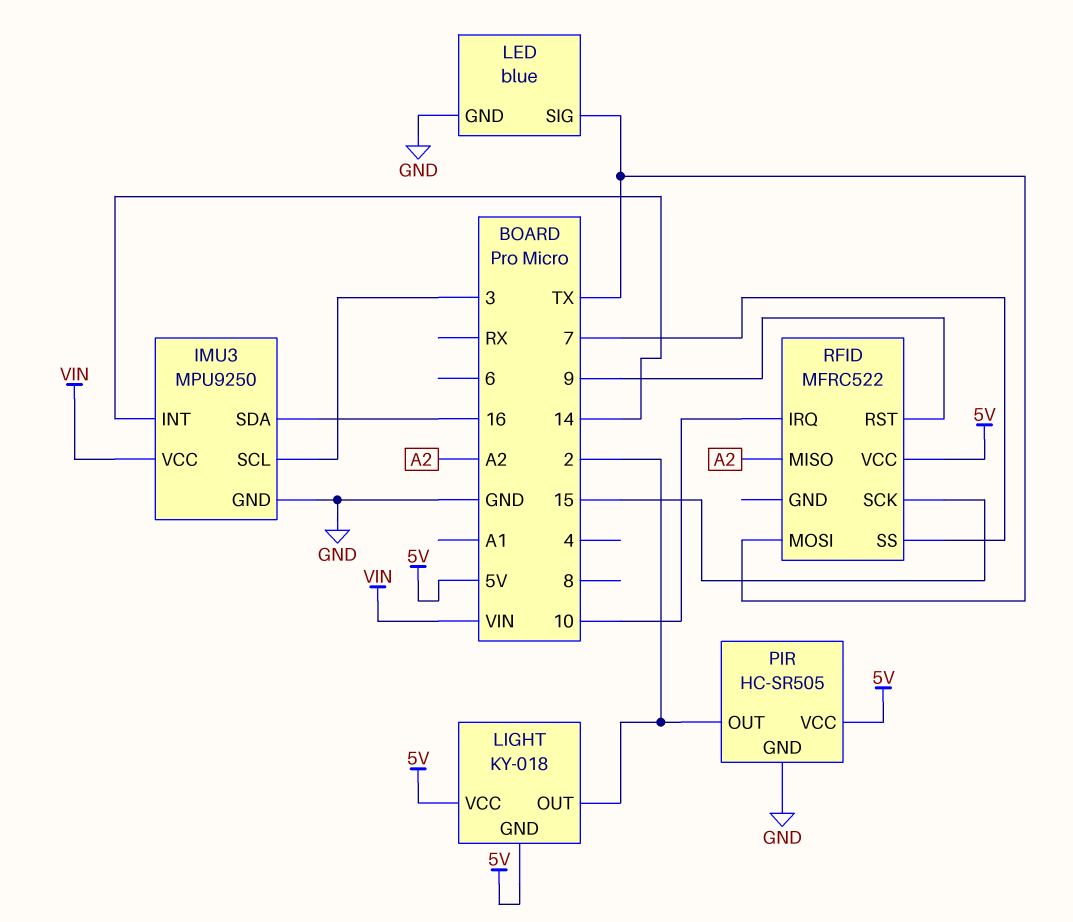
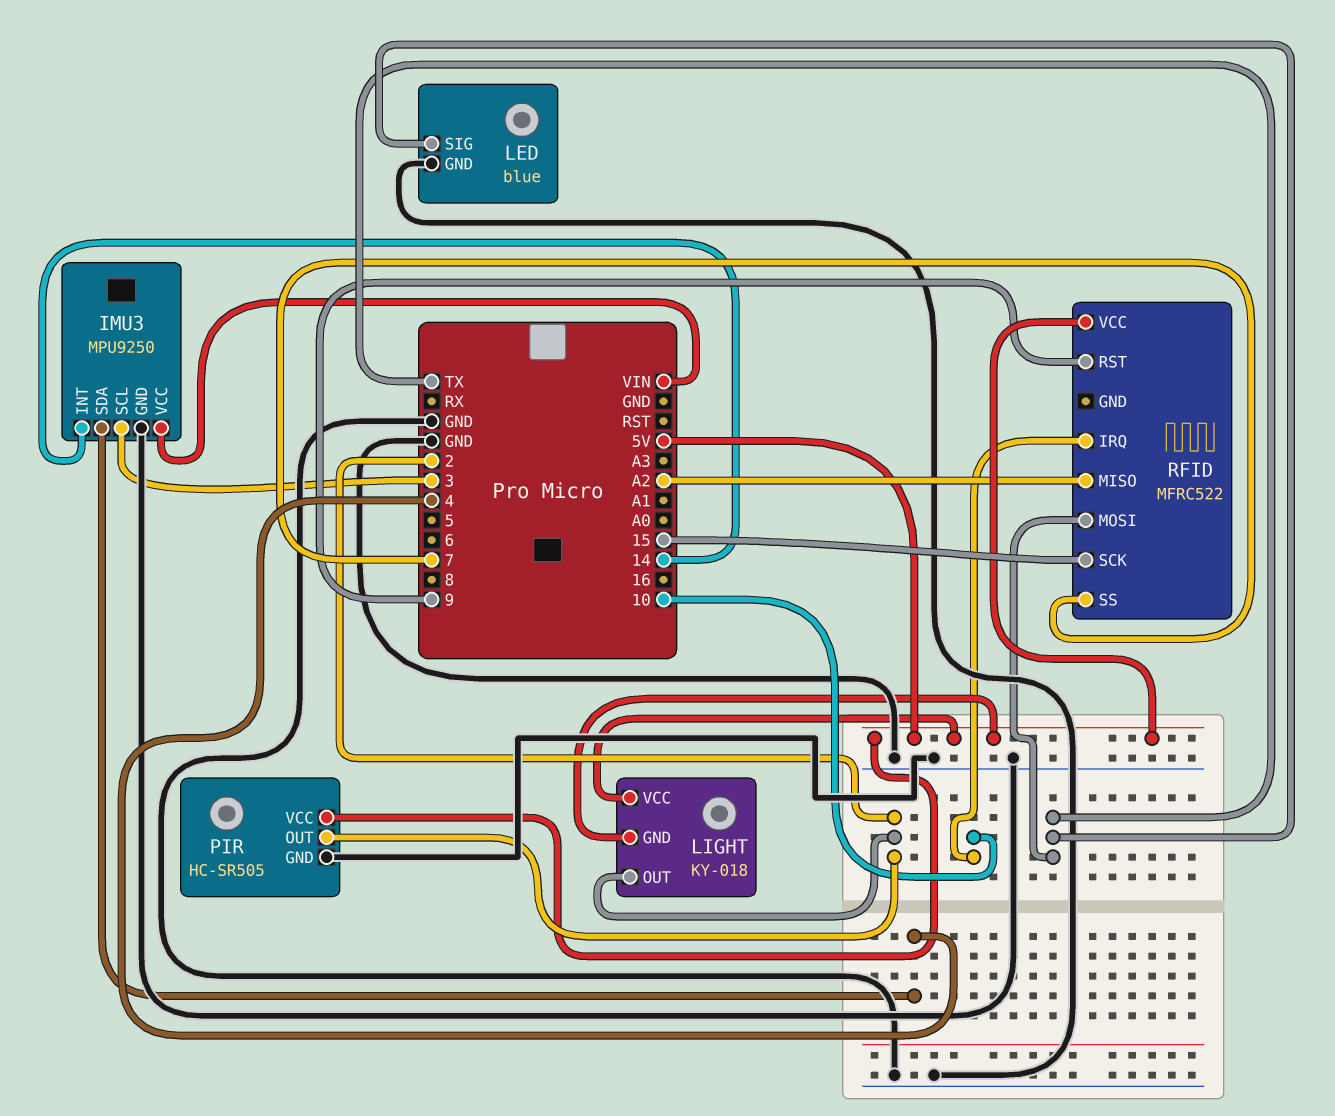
IMU3 pin SDA: 16 -> 4

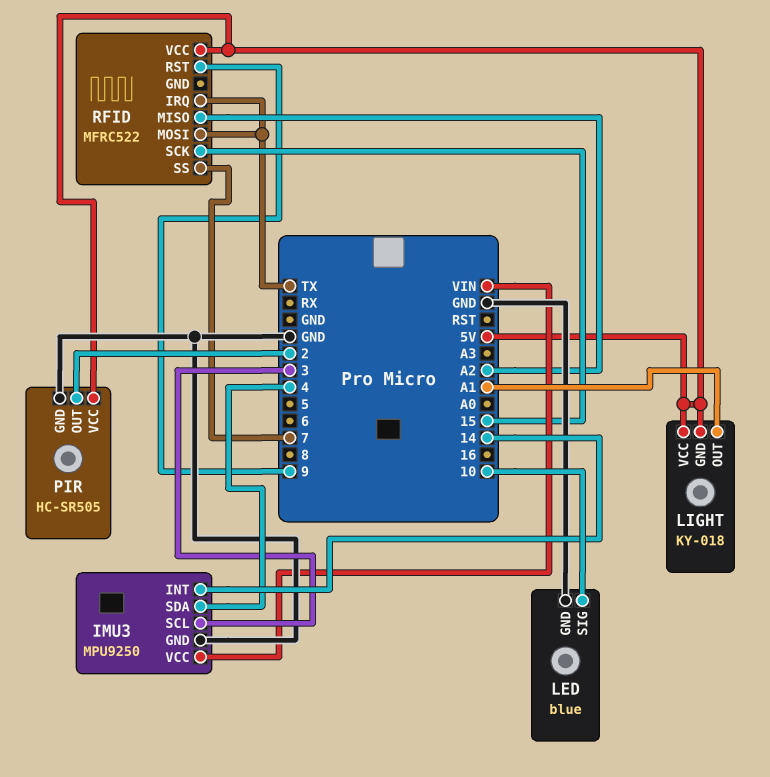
LED pin SIG: TX -> 10
LIGHT pin OUT: 2 -> A1
RFID pin IRQ: 10 -> TX

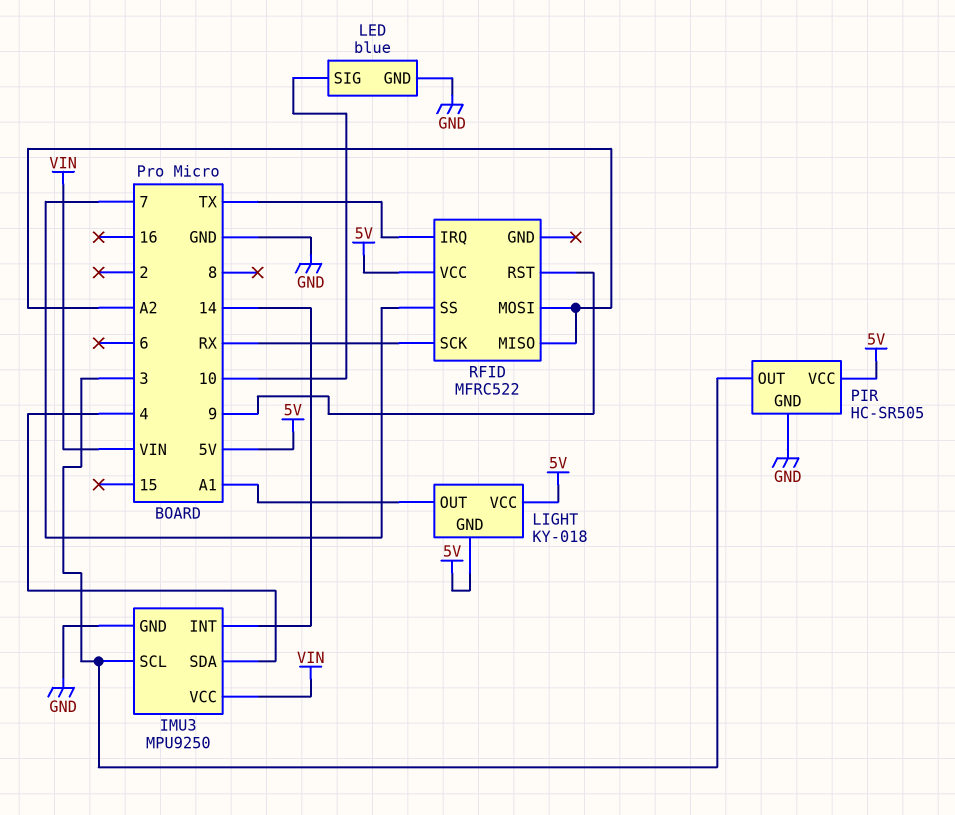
PIR pin OUT: 2 -> 3
RFID pin MOSI: TX -> A2
RFID pin SCK: 15 -> RX

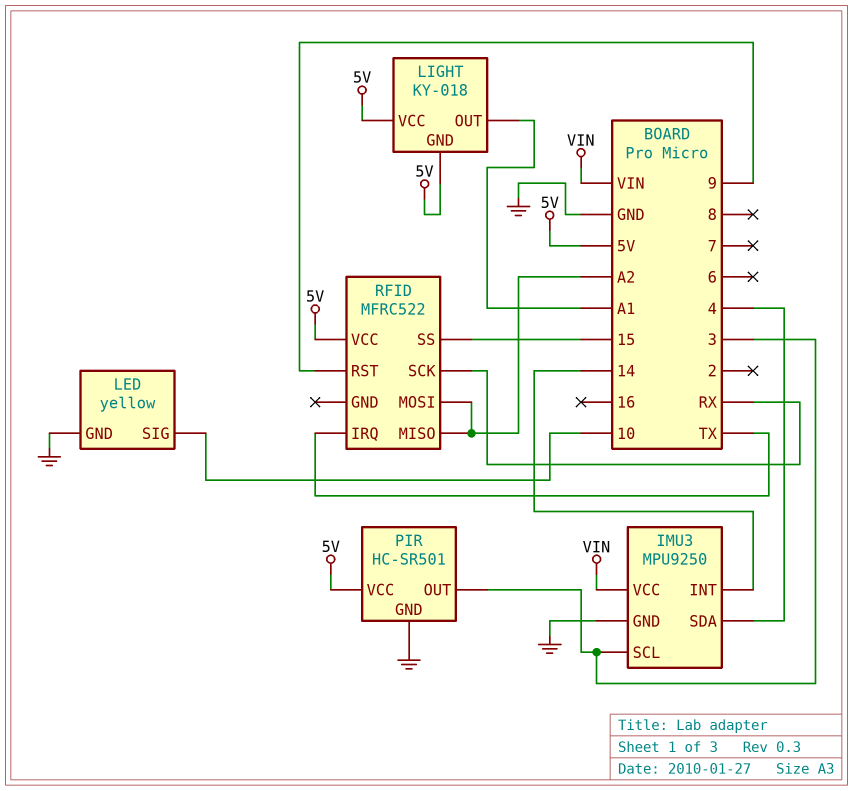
LED: blue -> yellow
PIR: HC-SR505 -> HC-SR501
RFID pin SS: 7 -> 15

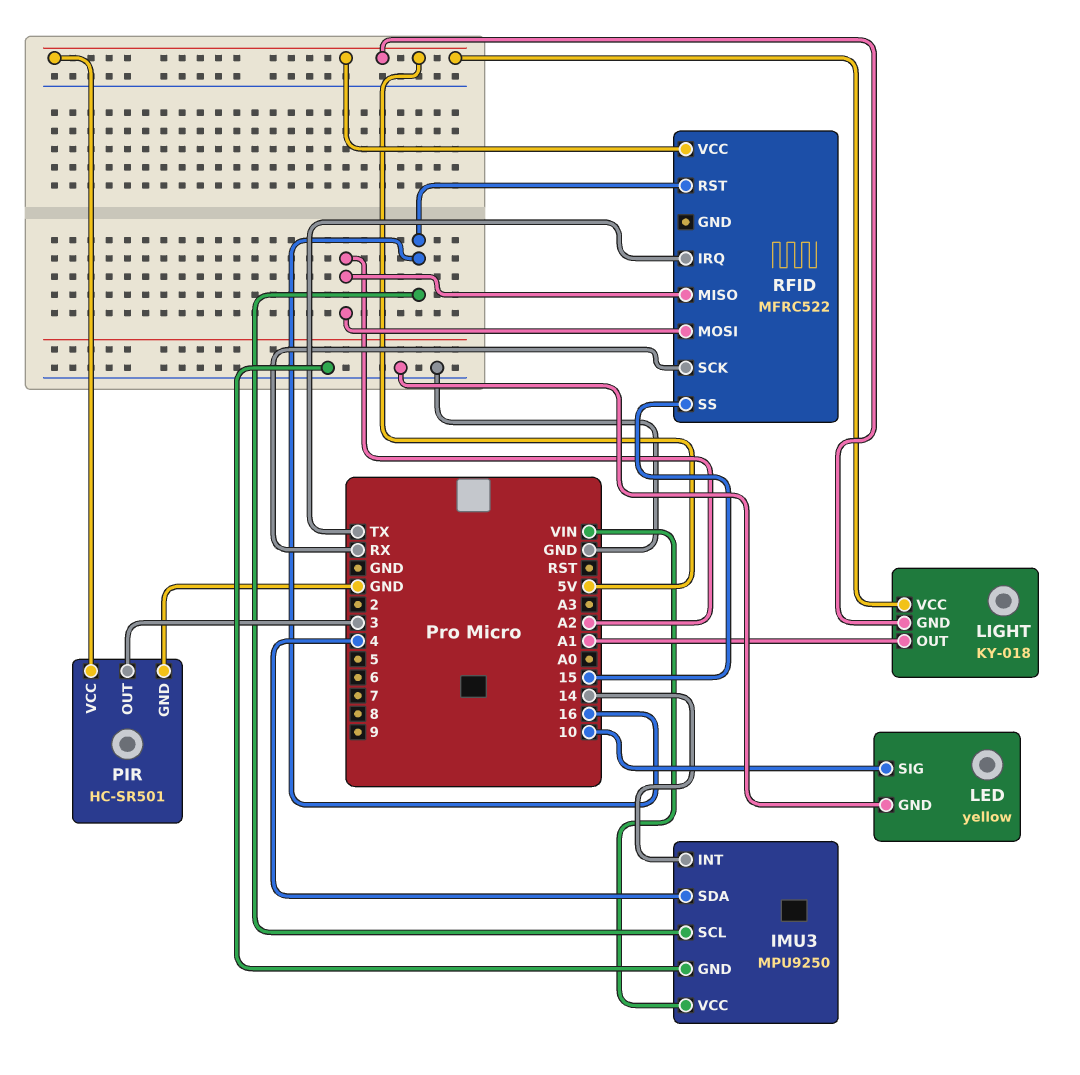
IMU3 pin SCL: 3 -> 16
RFID pin RST: 9 -> 16

